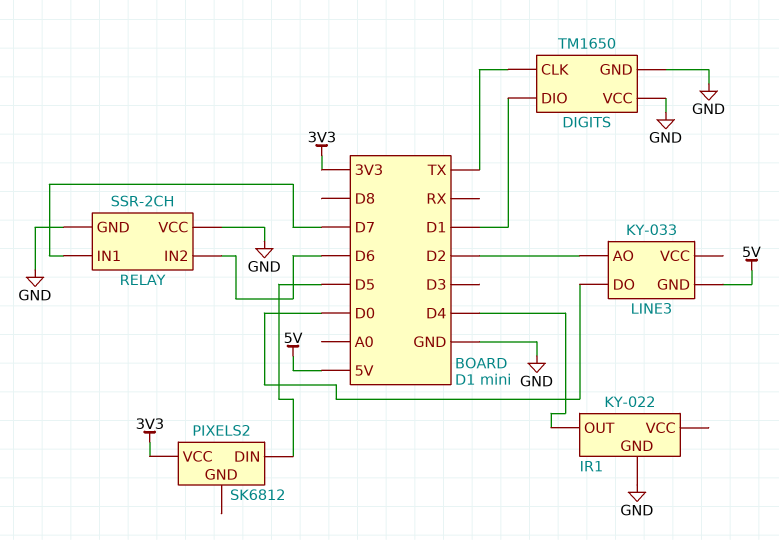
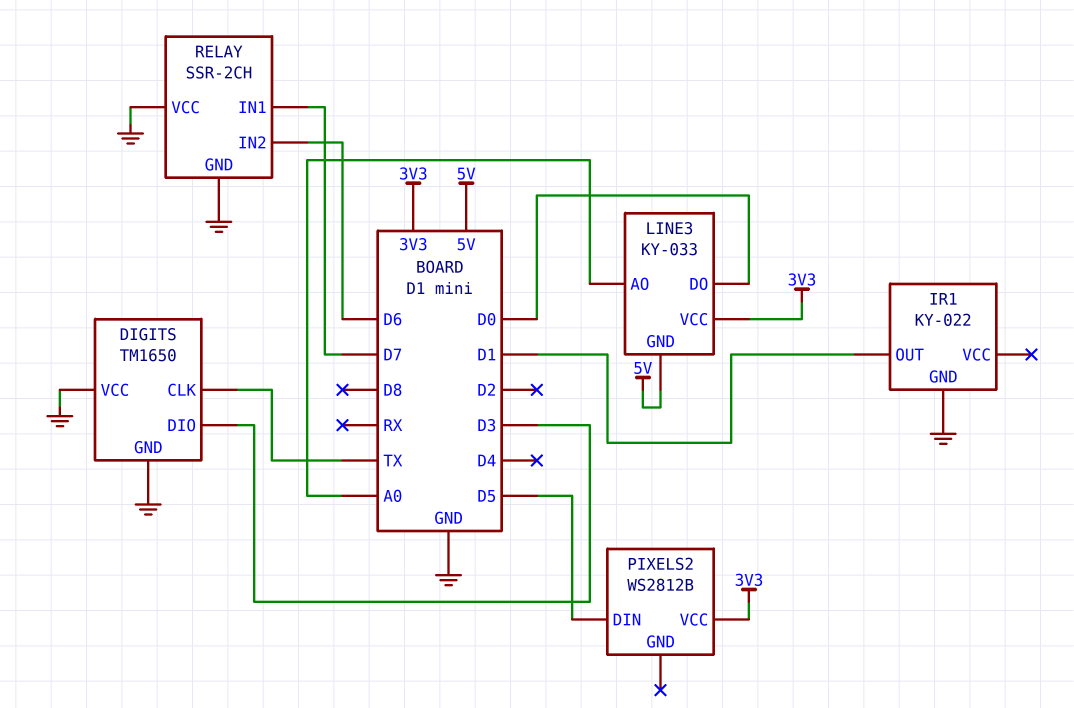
DIGITS pin DIO: D1 -> D3
IR1 pin OUT: D4 -> D1
LINE3 pin AO: D2 -> A0
LINE3 pin VCC: none -> 3V3
PIXELS2: SK6812 -> WS2812B

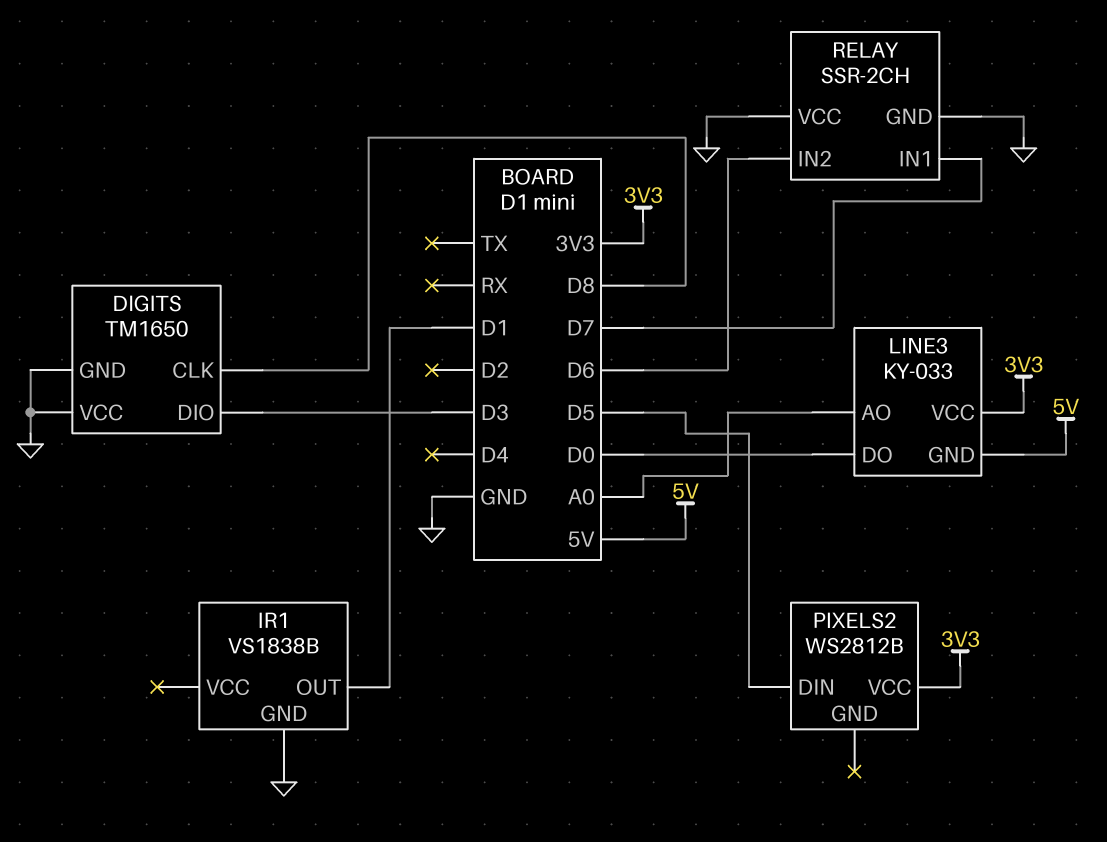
DIGITS pin CLK: TX -> D8
IR1: KY-022 -> VS1838B

